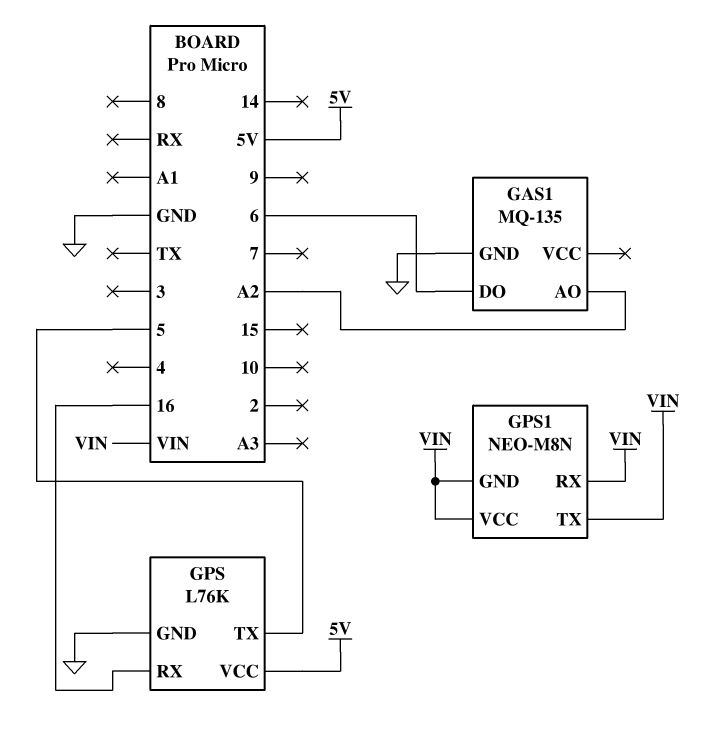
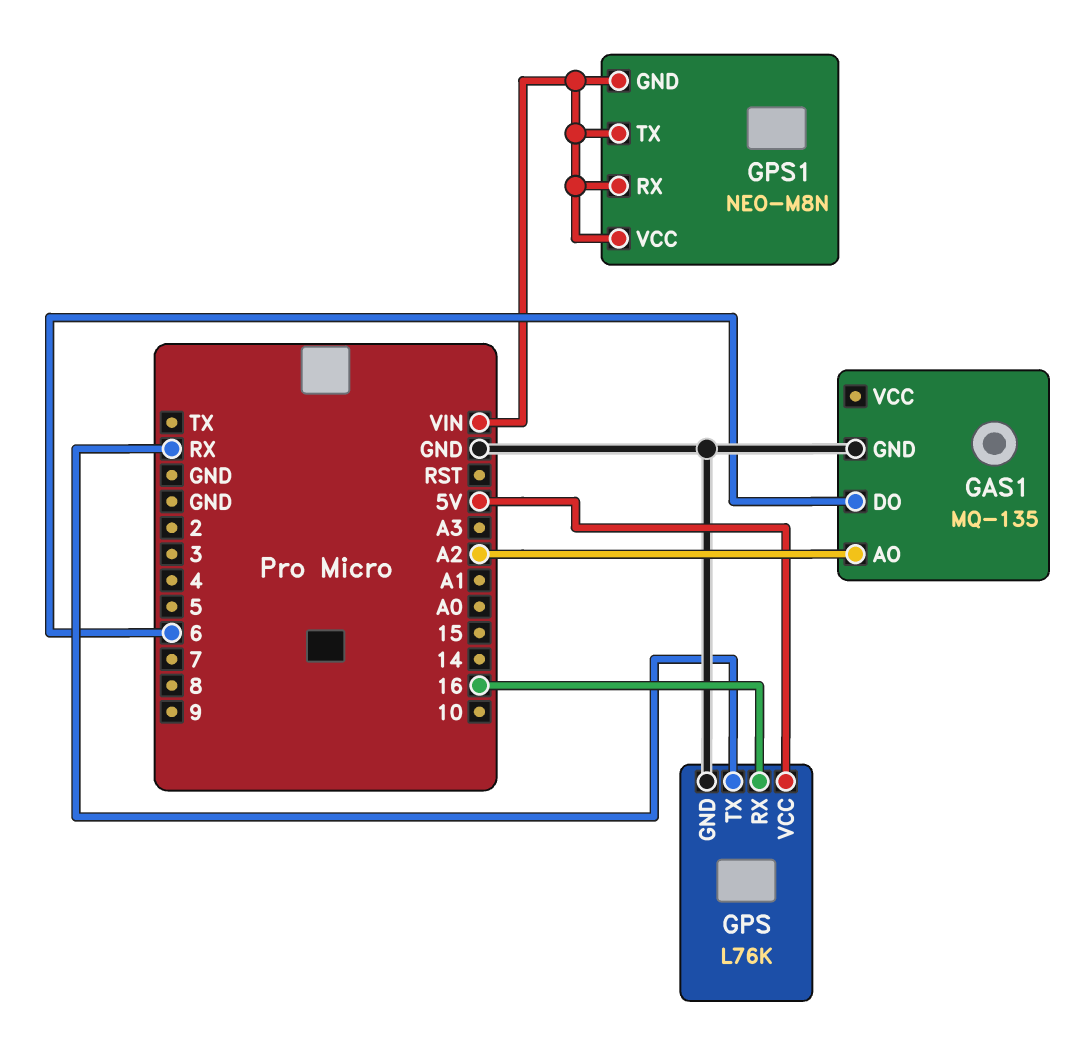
GPS pin TX: 5 -> RX

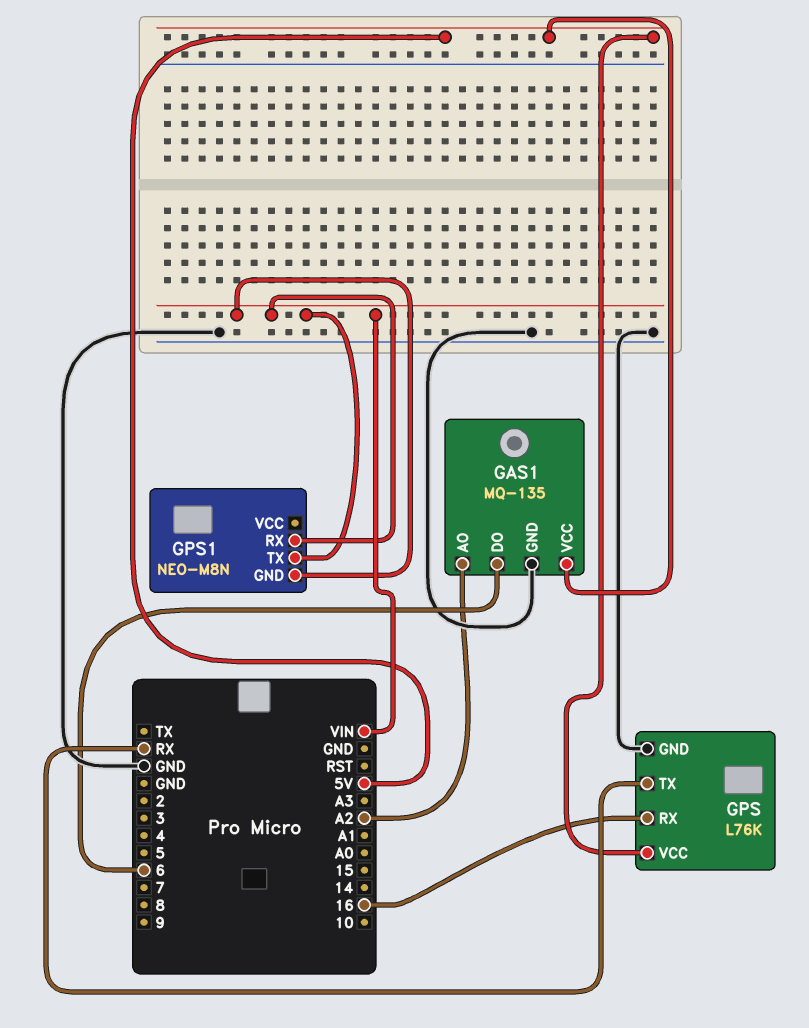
GAS1 pin VCC: none -> 5V
GPS1 pin VCC: VIN -> none

